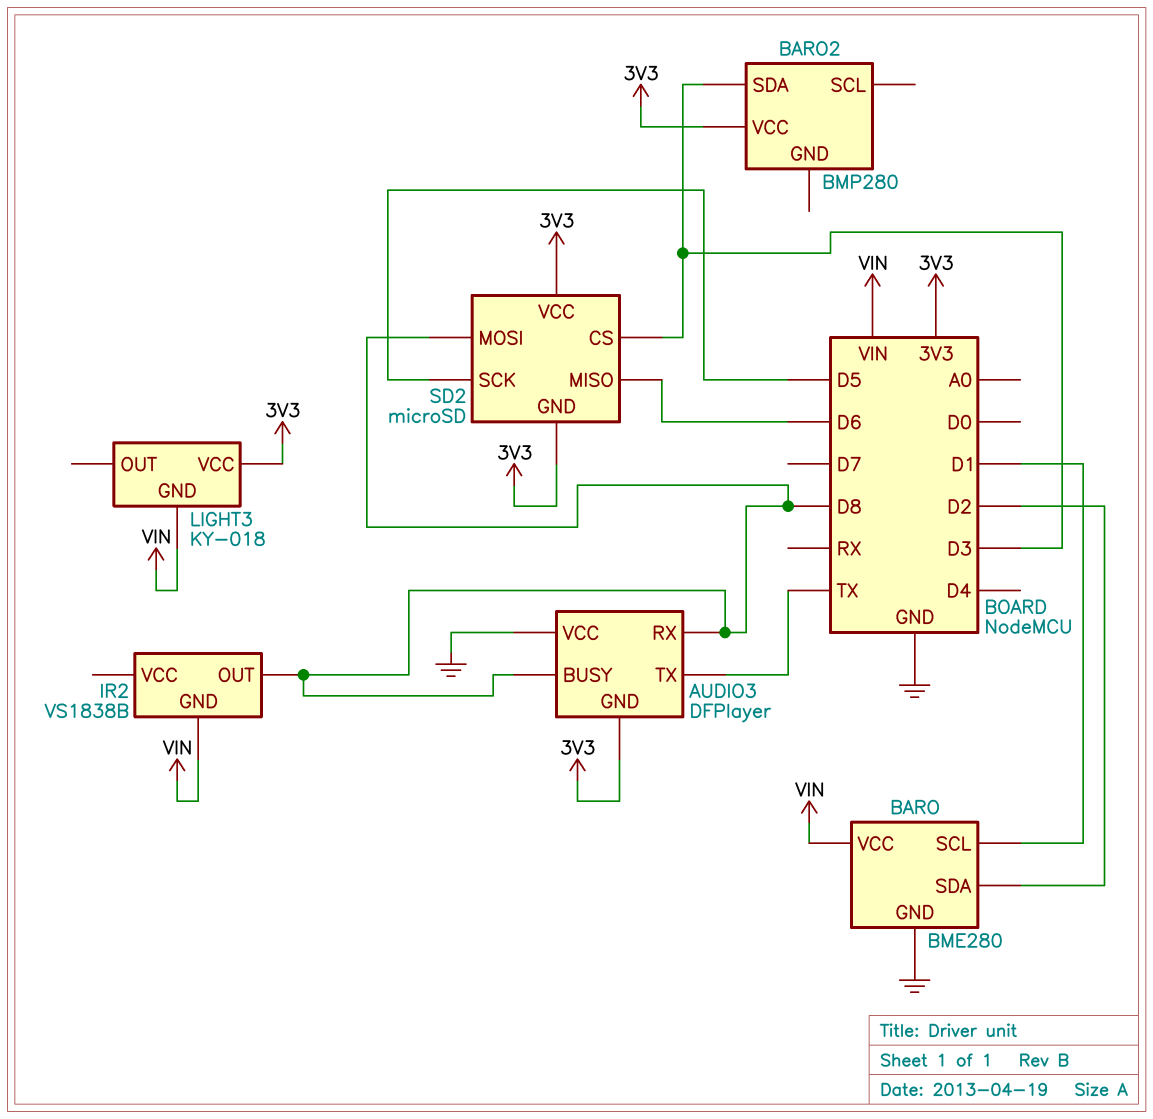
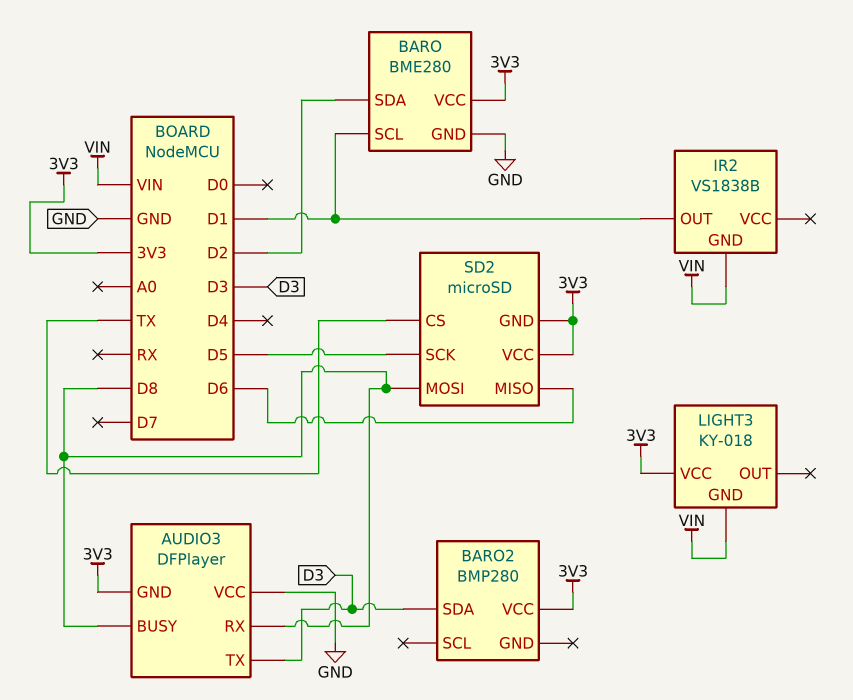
AUDIO3 pin TX: TX -> D3
BARO pin VCC: VIN -> 3V3
IR2 pin OUT: D8 -> D1
SD2 pin CS: D3 -> TX

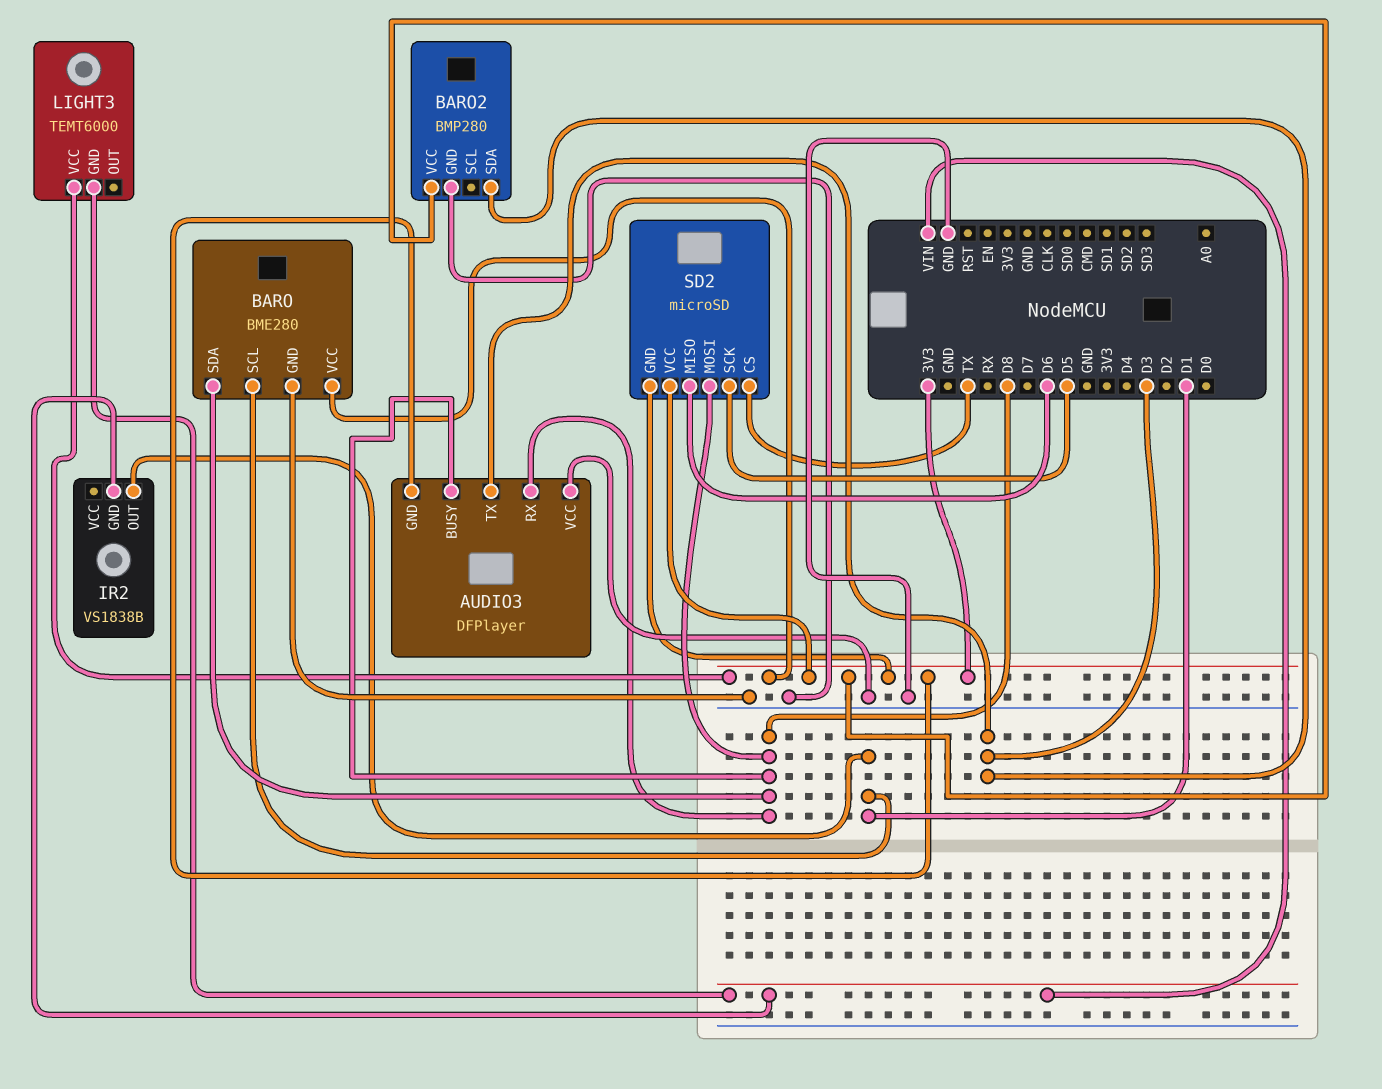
BARO pin SDA: D2 -> D8
BARO2 pin GND: none -> GND
LIGHT3: KY-018 -> TEMT6000

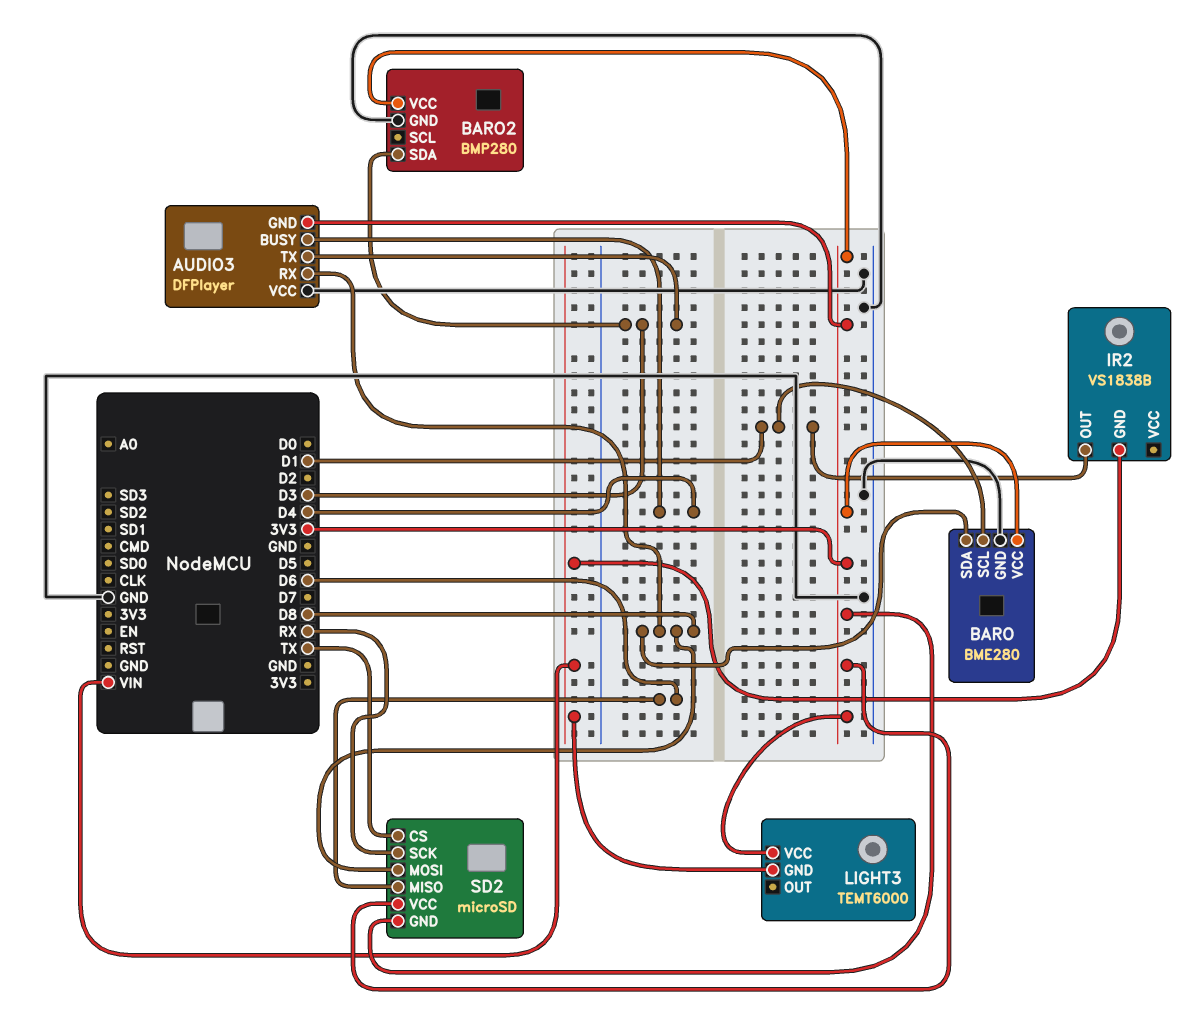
AUDIO3 pin BUSY: D8 -> D4
SD2 pin SCK: D5 -> RX

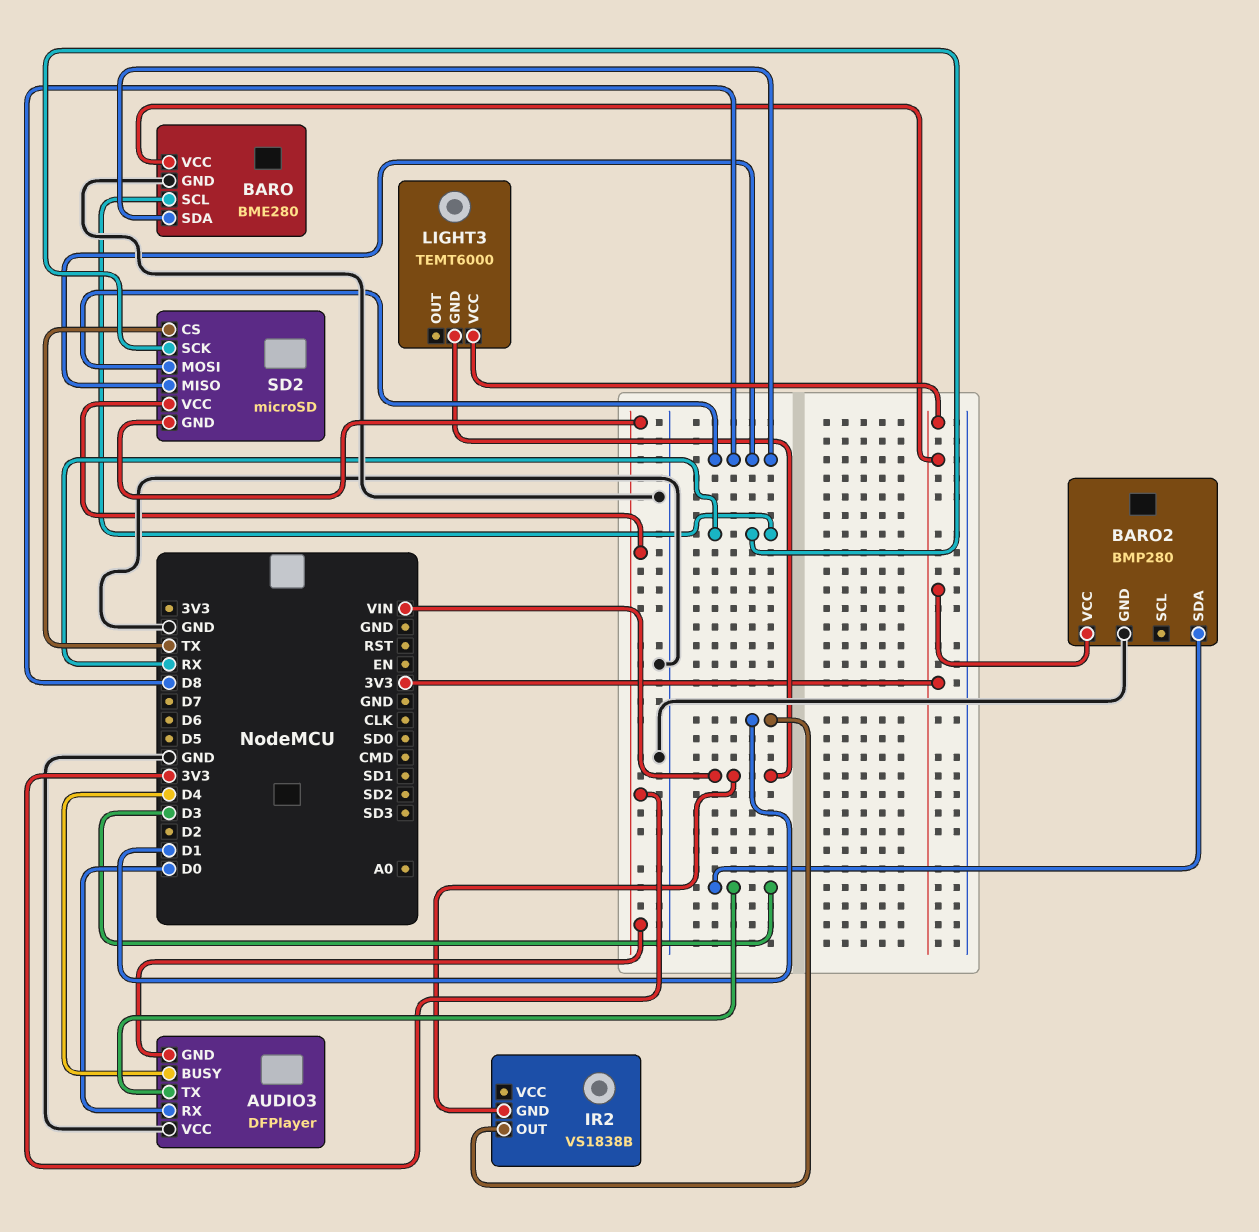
AUDIO3 pin RX: D8 -> D0
BARO pin SCL: D1 -> RX
SD2 pin MISO: D6 -> D8

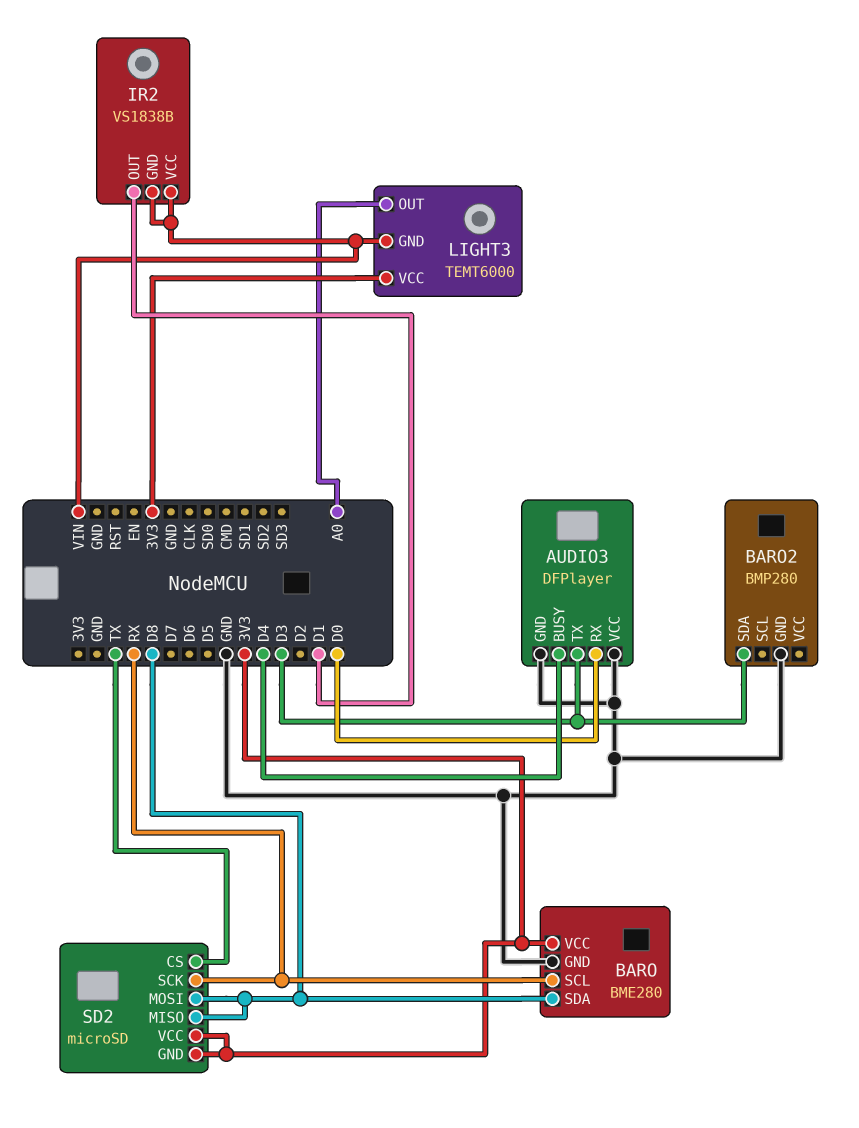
AUDIO3 pin GND: 3V3 -> GND
BARO2 pin VCC: 3V3 -> none
IR2 pin VCC: none -> VIN
LIGHT3 pin OUT: none -> A0

